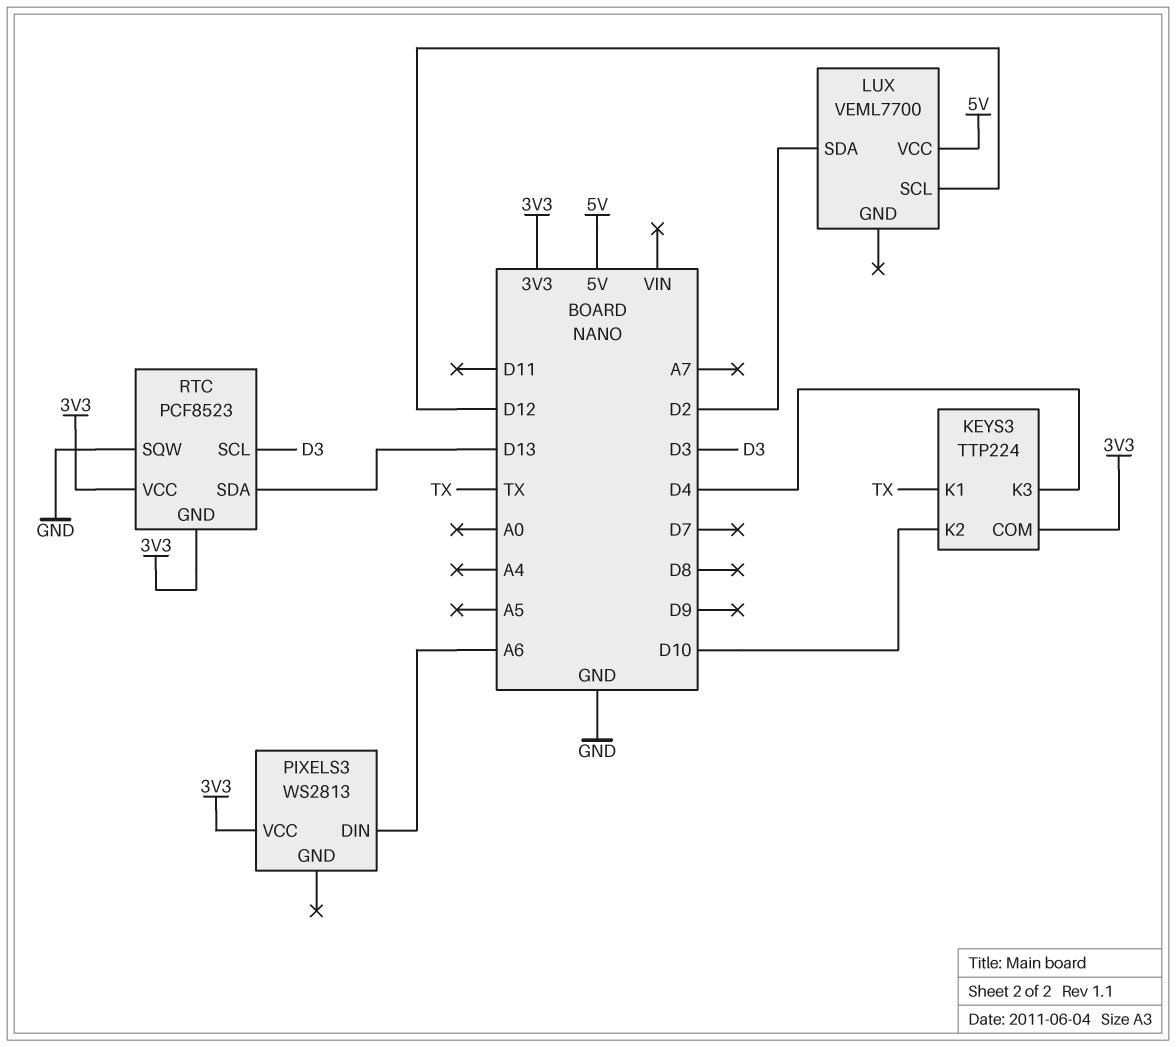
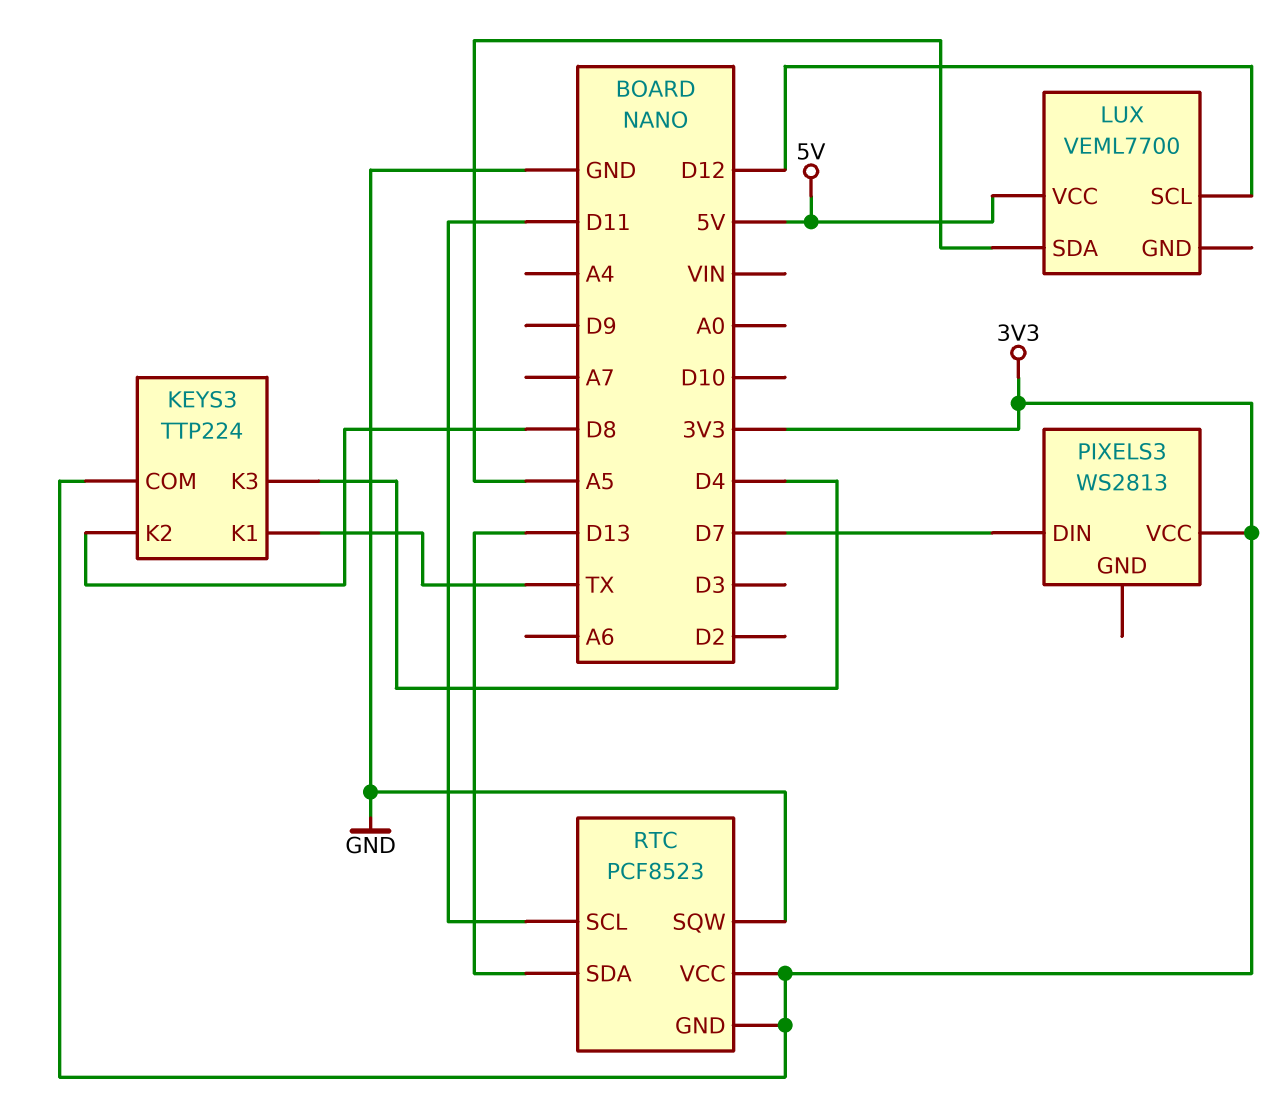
KEYS3 pin K2: D10 -> D8
LUX pin SDA: D2 -> A5
PIXELS3 pin DIN: A6 -> D7
RTC pin SCL: D3 -> D11

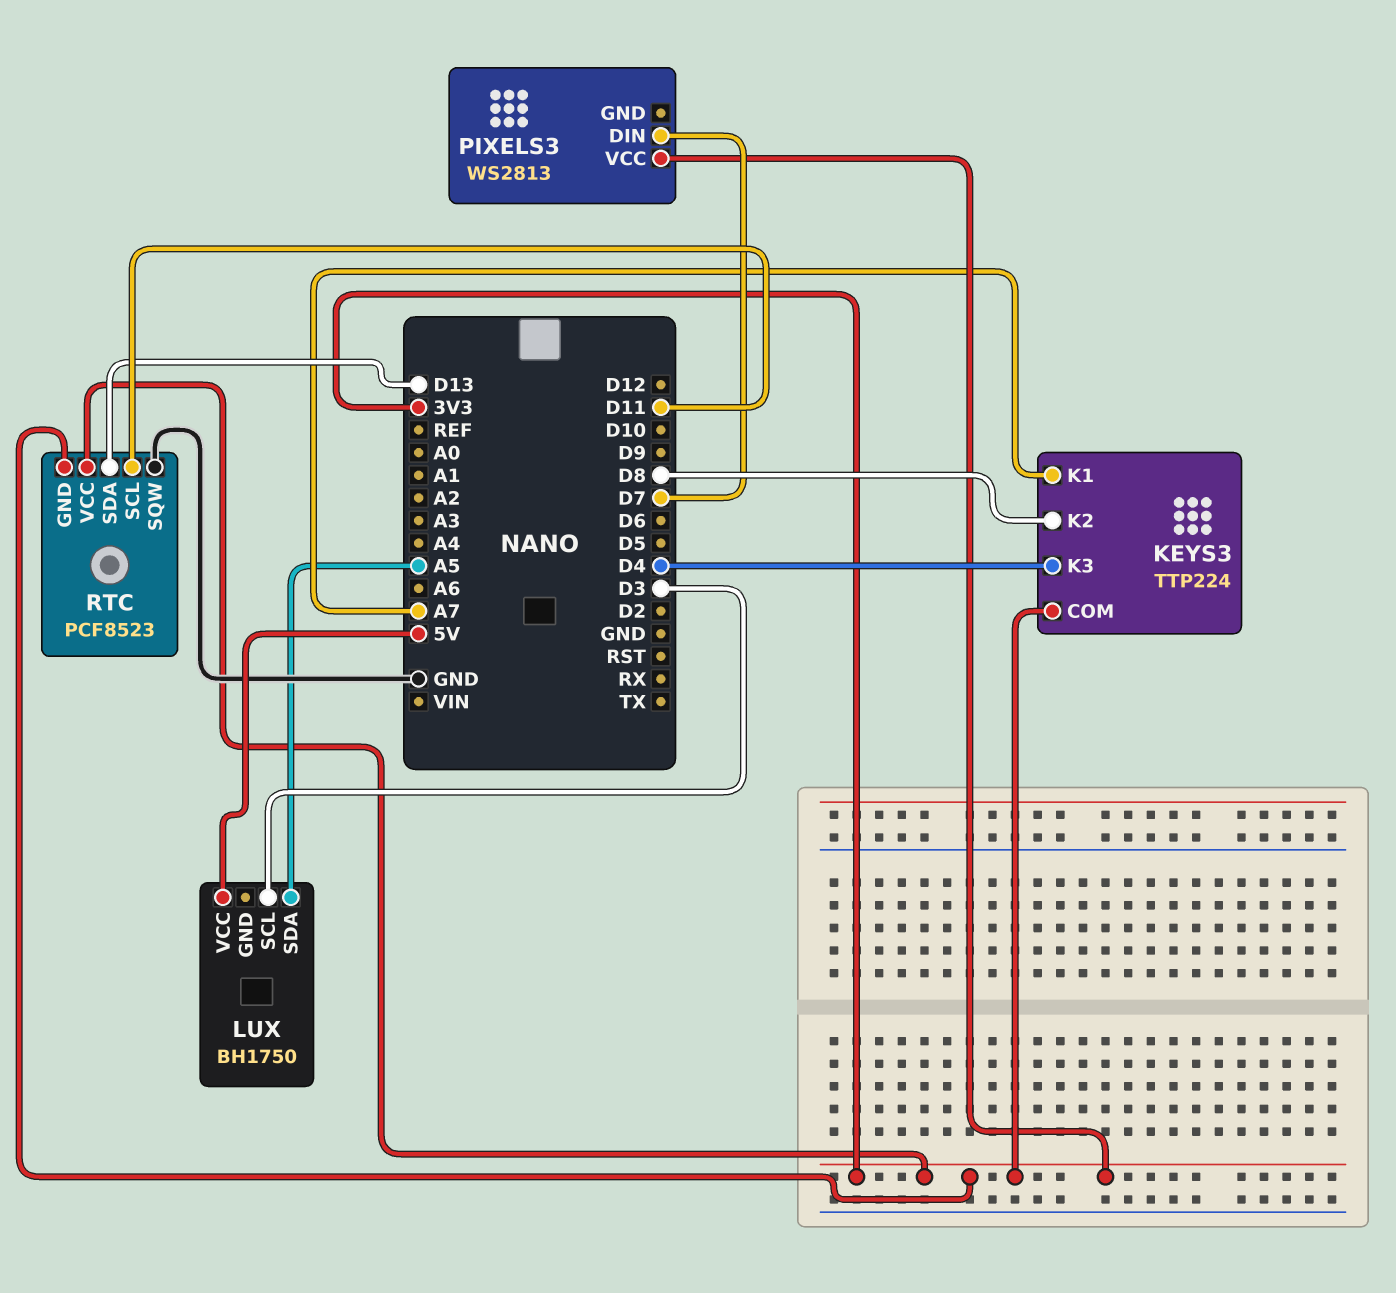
KEYS3 pin K1: TX -> A7
LUX: VEML7700 -> BH1750
LUX pin SCL: D12 -> D3

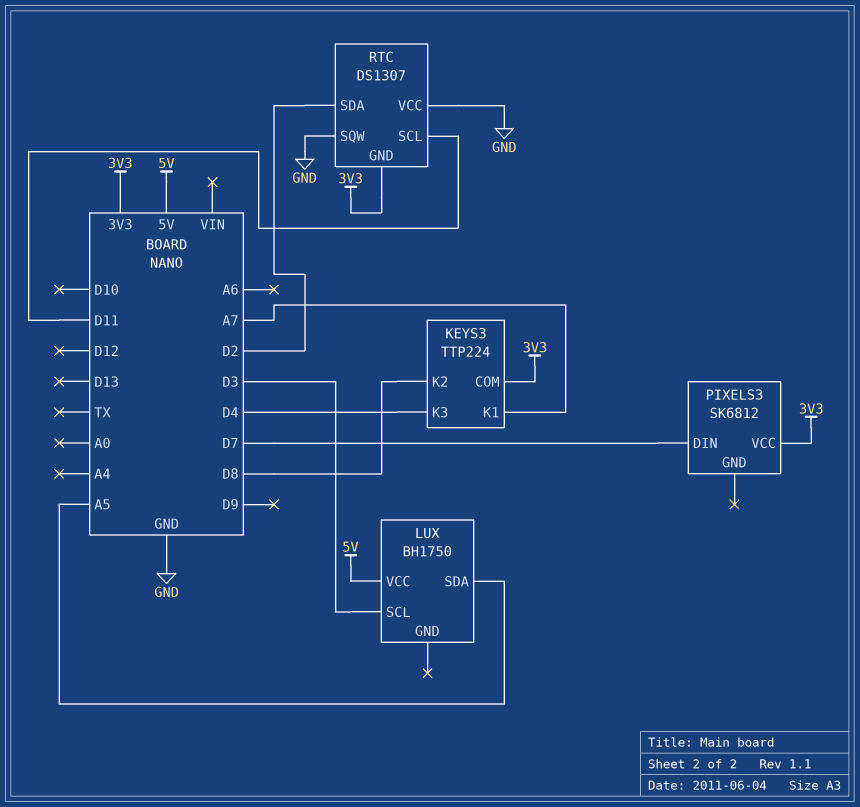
PIXELS3: WS2813 -> SK6812
RTC: PCF8523 -> DS1307
RTC pin SDA: D13 -> D2
RTC pin VCC: 3V3 -> GND

